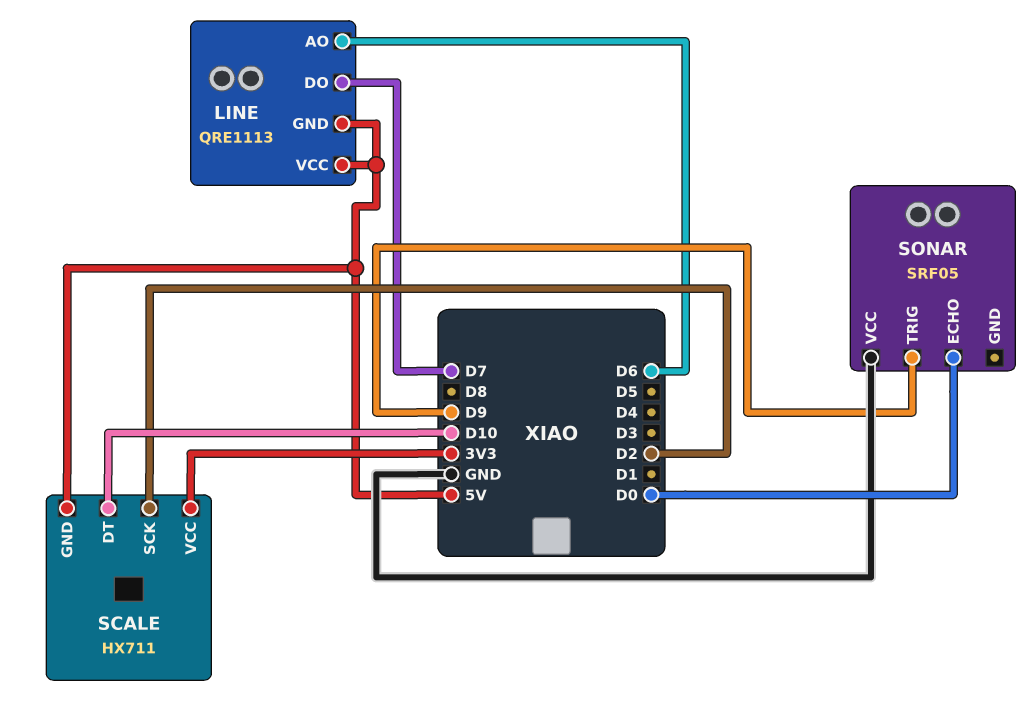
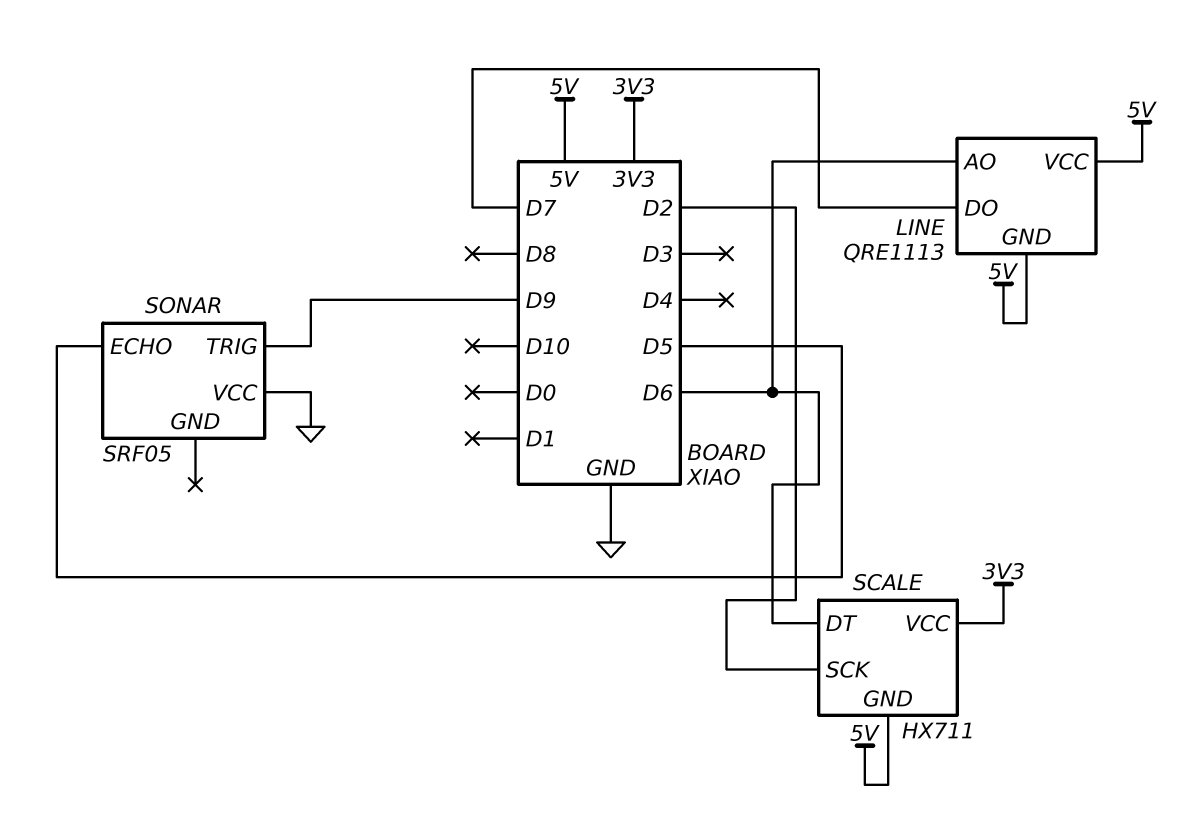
SCALE pin DT: D10 -> D6
SONAR pin ECHO: D0 -> D5

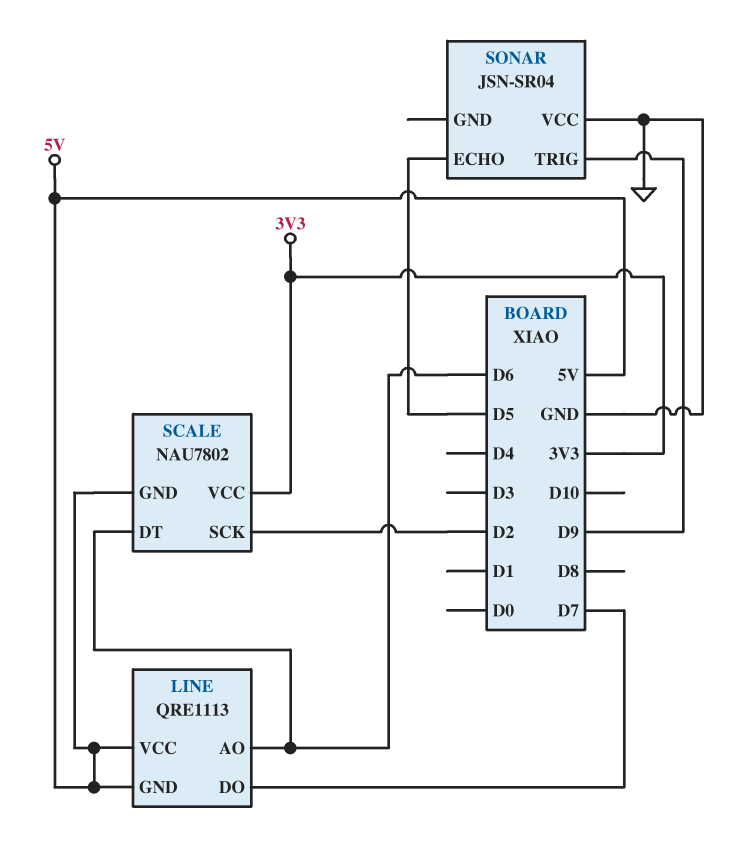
SCALE: HX711 -> NAU7802
SONAR: SRF05 -> JSN-SR04

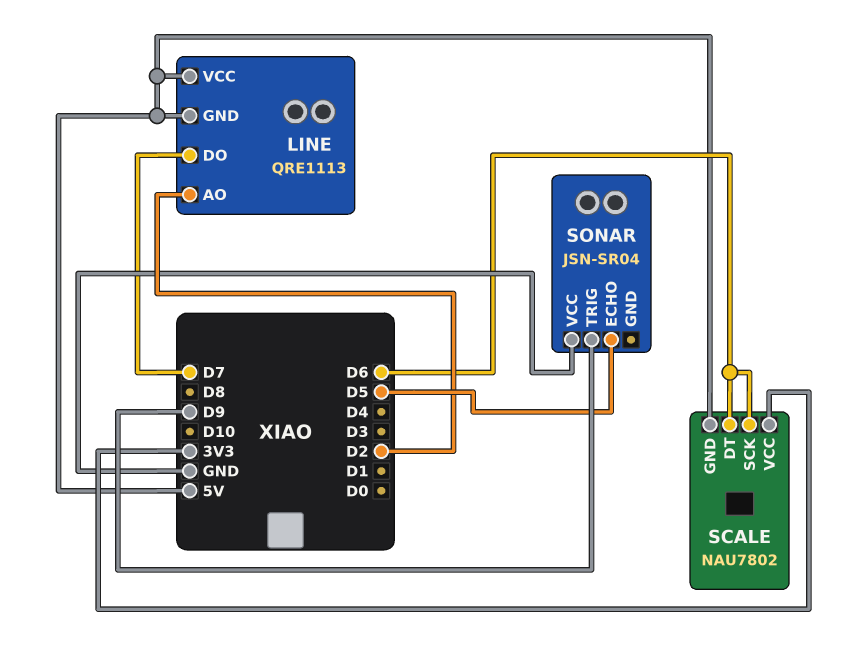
LINE pin AO: D6 -> D2
SCALE pin SCK: D2 -> D6

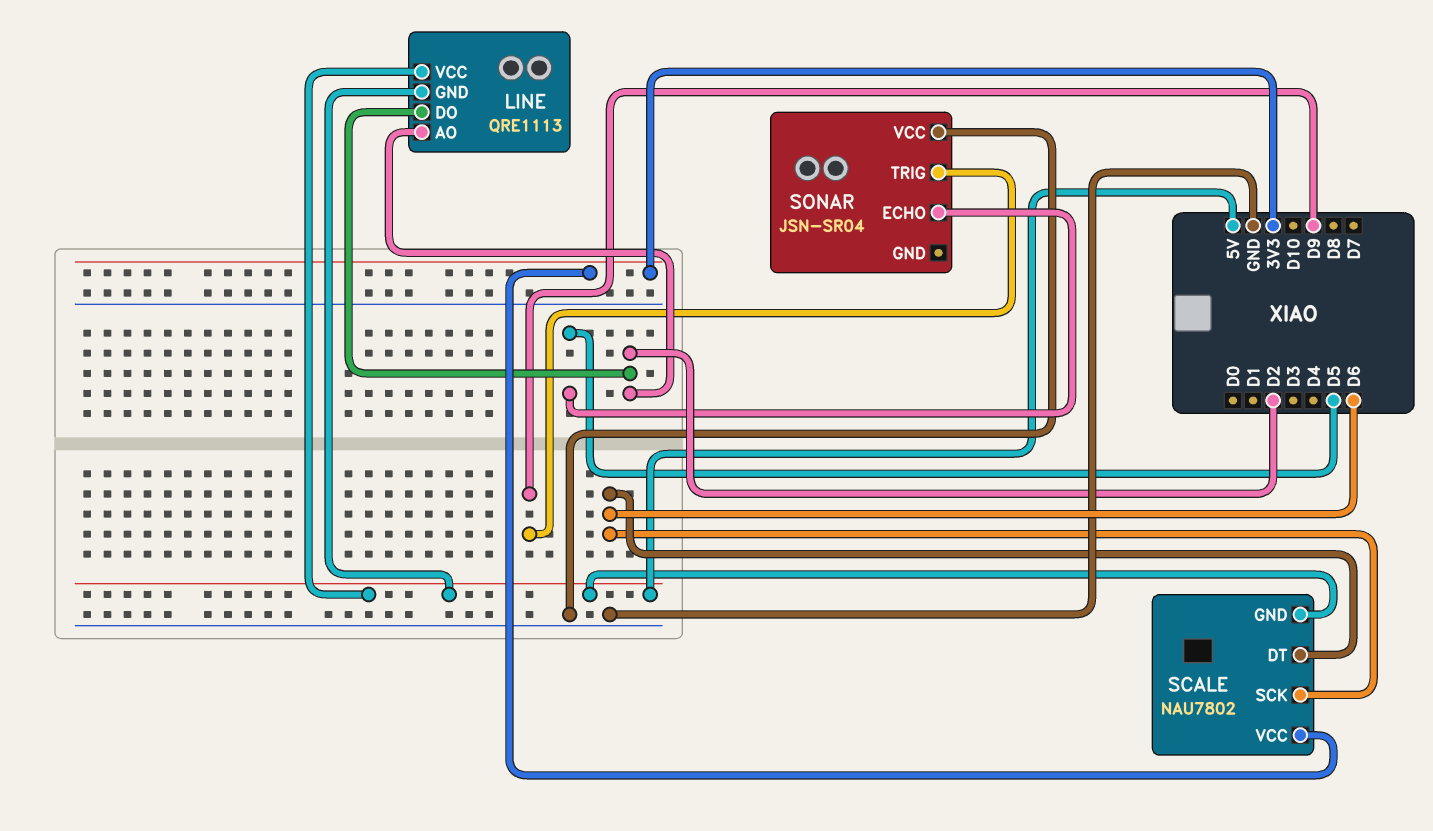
LINE pin DO: D7 -> D2

